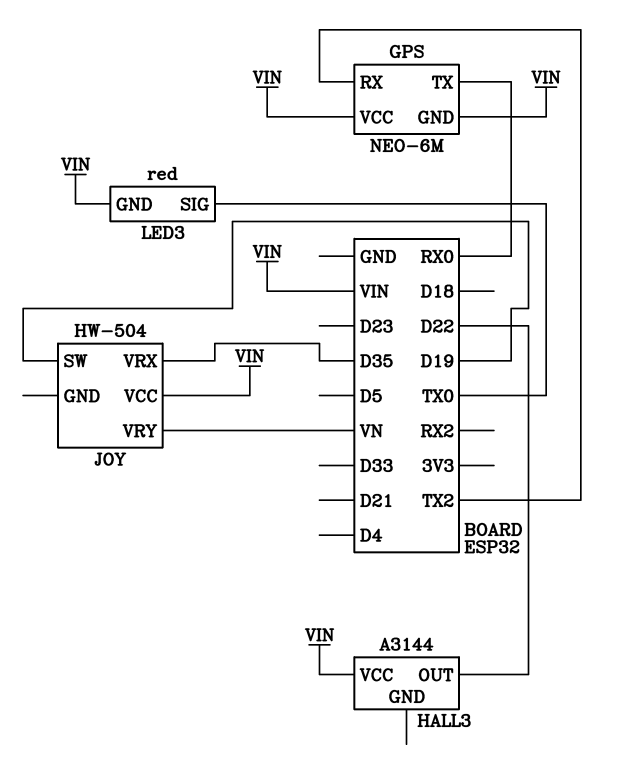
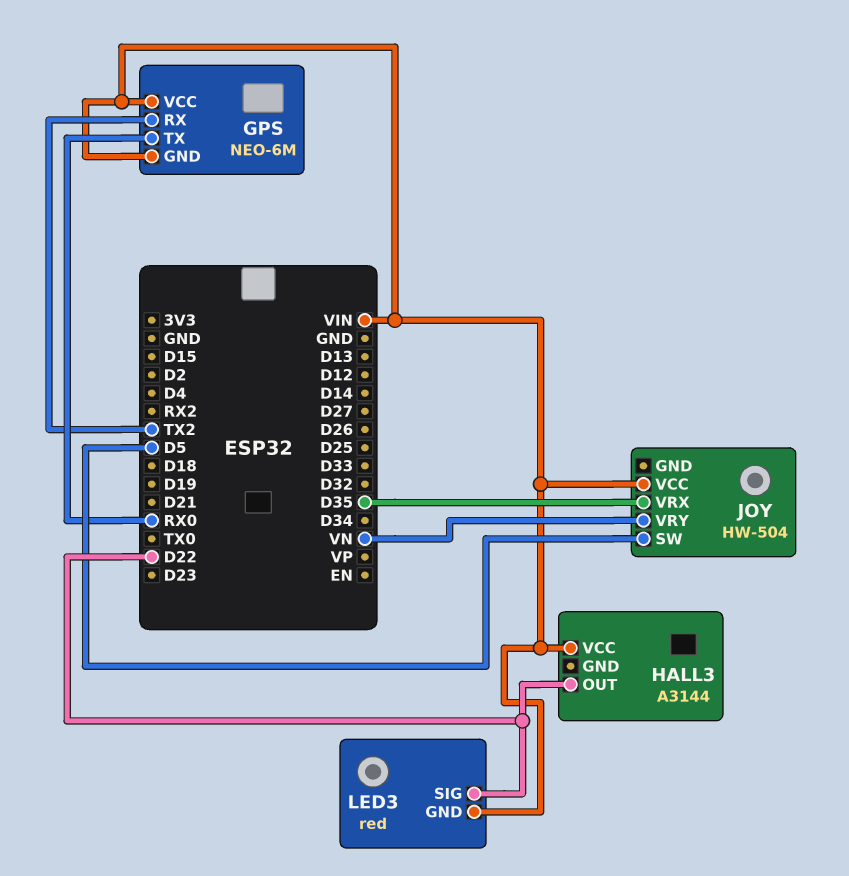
JOY pin SW: D19 -> D5
LED3 pin SIG: TX0 -> D22

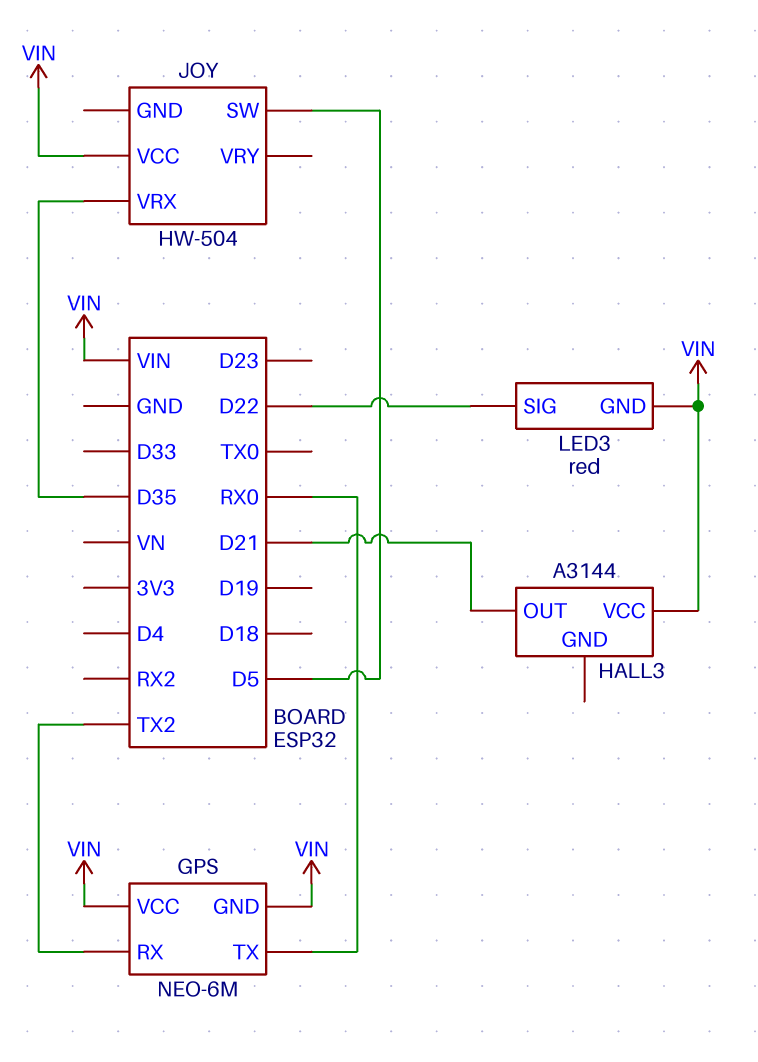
HALL3 pin OUT: D22 -> D21
JOY pin VRY: VN -> none

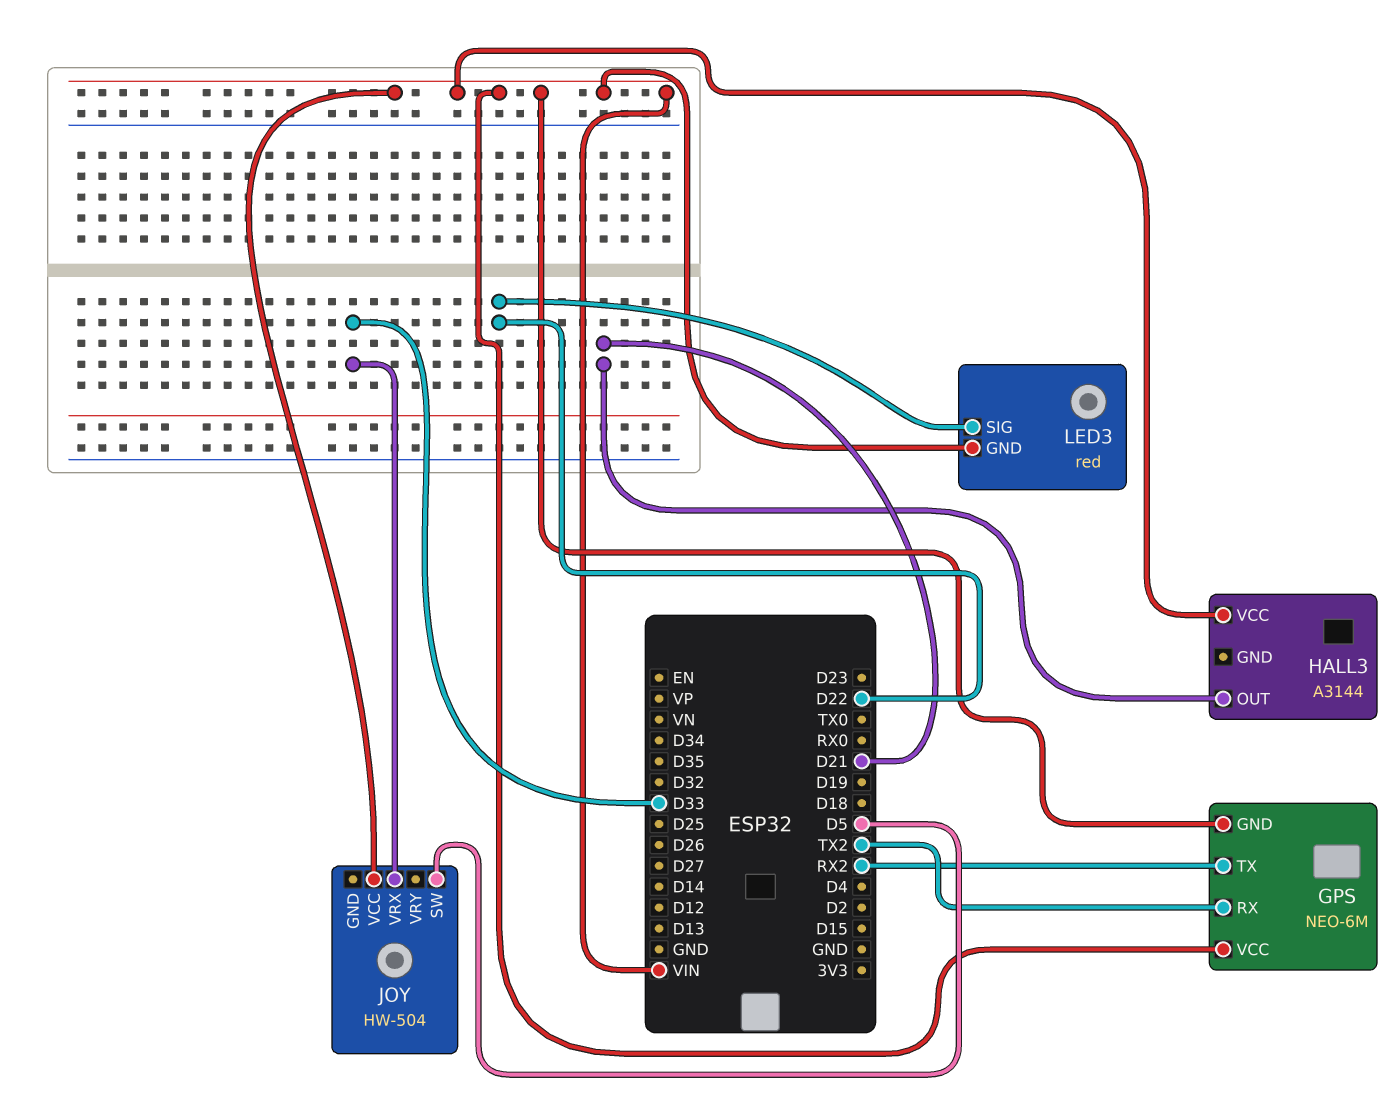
GPS pin TX: RX0 -> RX2
JOY pin VRX: D35 -> D33

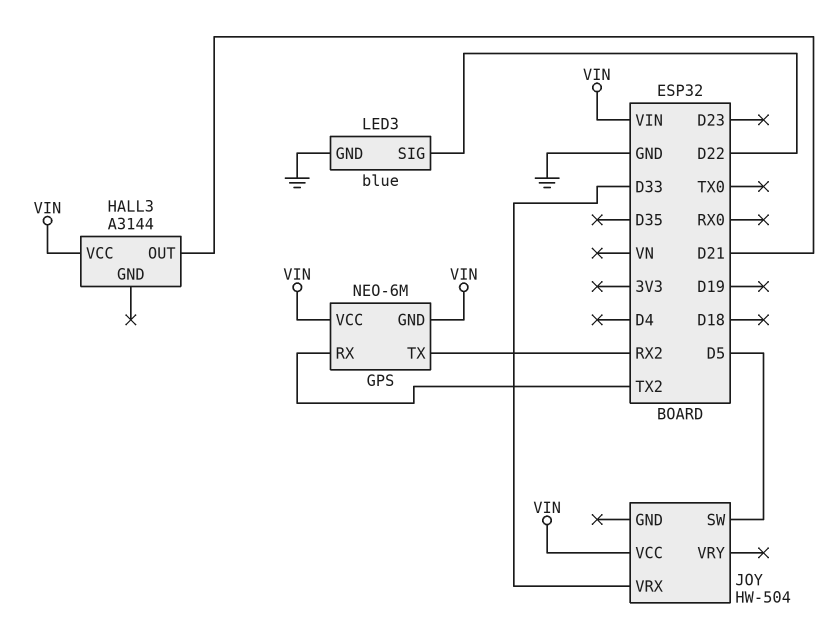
LED3: red -> blue
LED3 pin GND: VIN -> GND

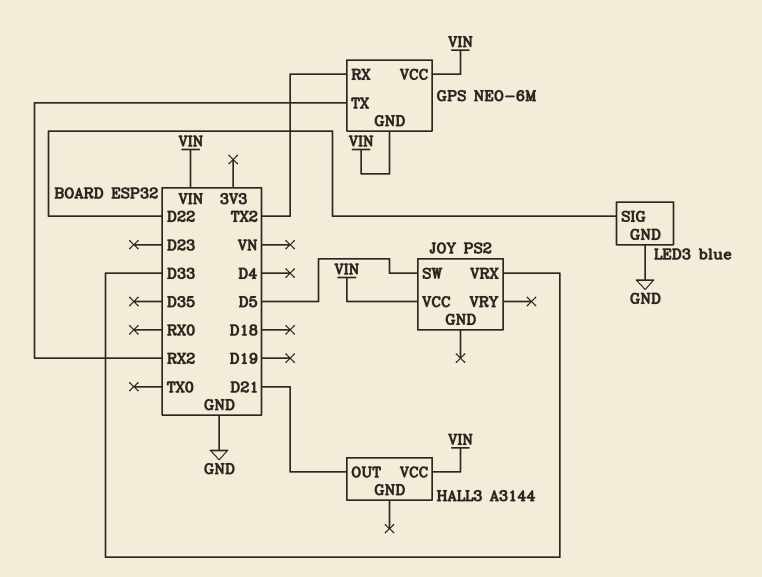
JOY: HW-504 -> PS2

